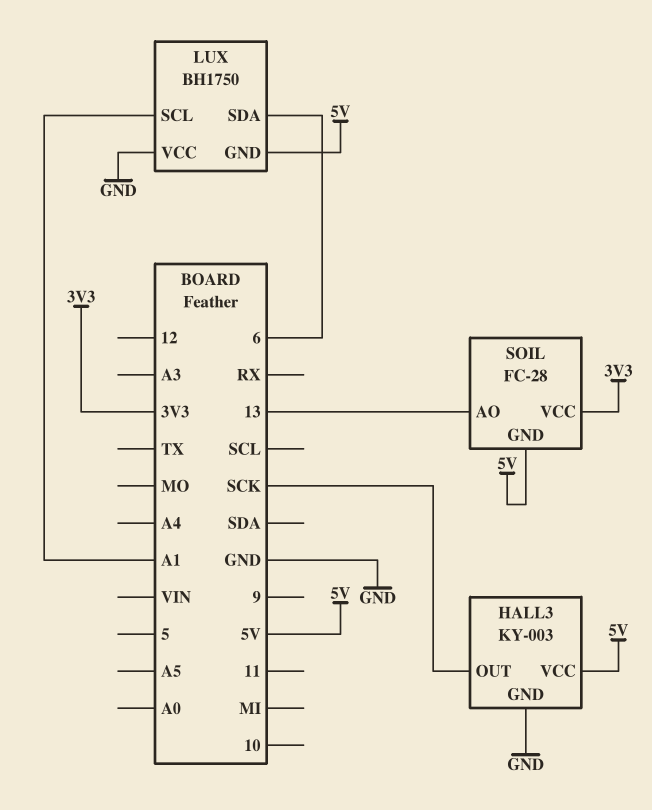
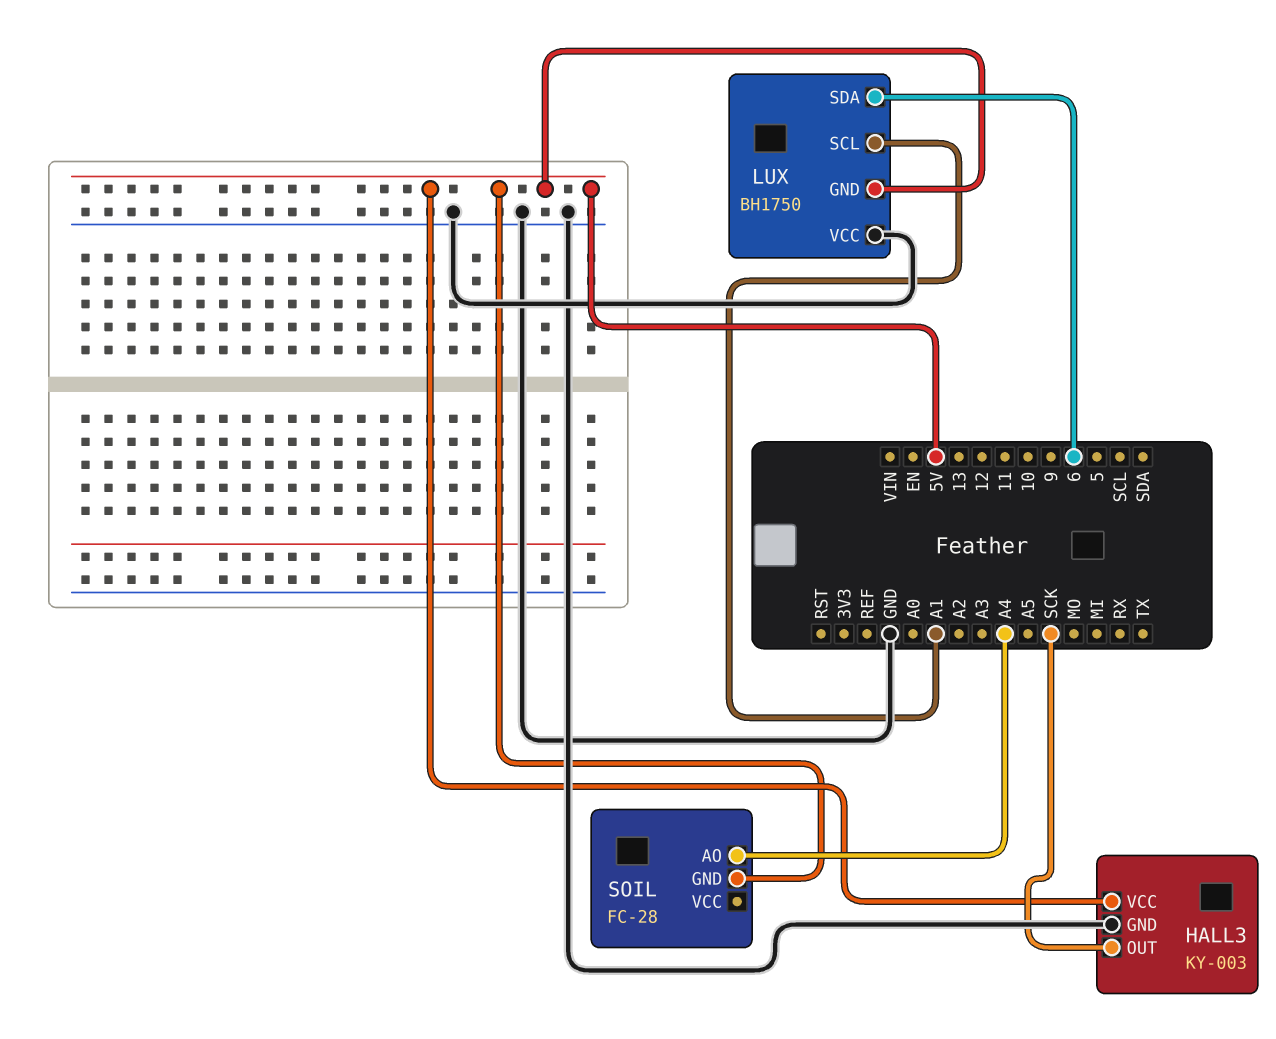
SOIL pin AO: 13 -> A4
SOIL pin VCC: 3V3 -> none

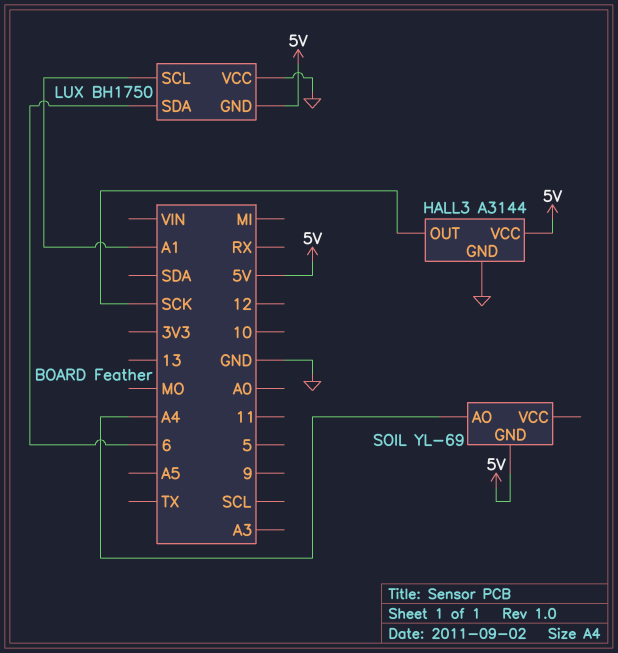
HALL3: KY-003 -> A3144
SOIL: FC-28 -> YL-69

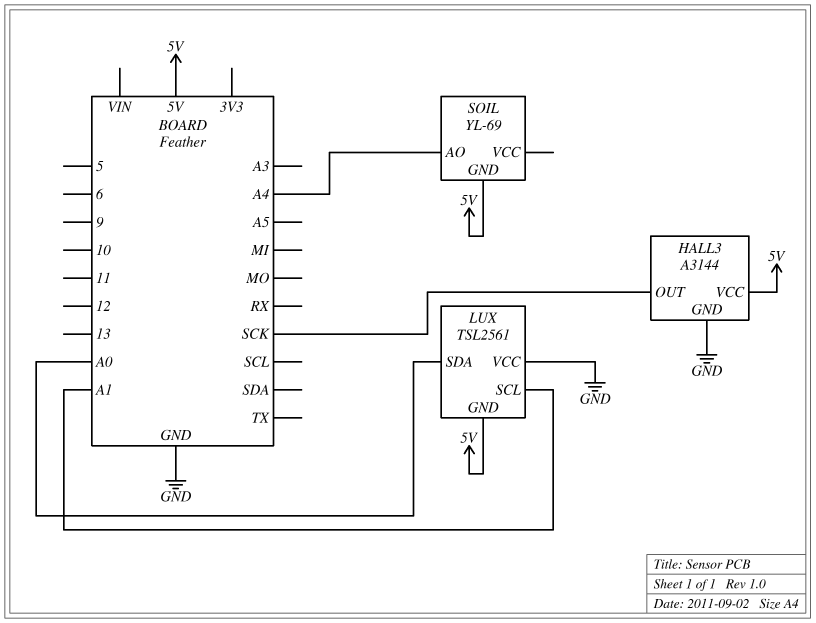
LUX: BH1750 -> TSL2561
LUX pin SDA: 6 -> A0

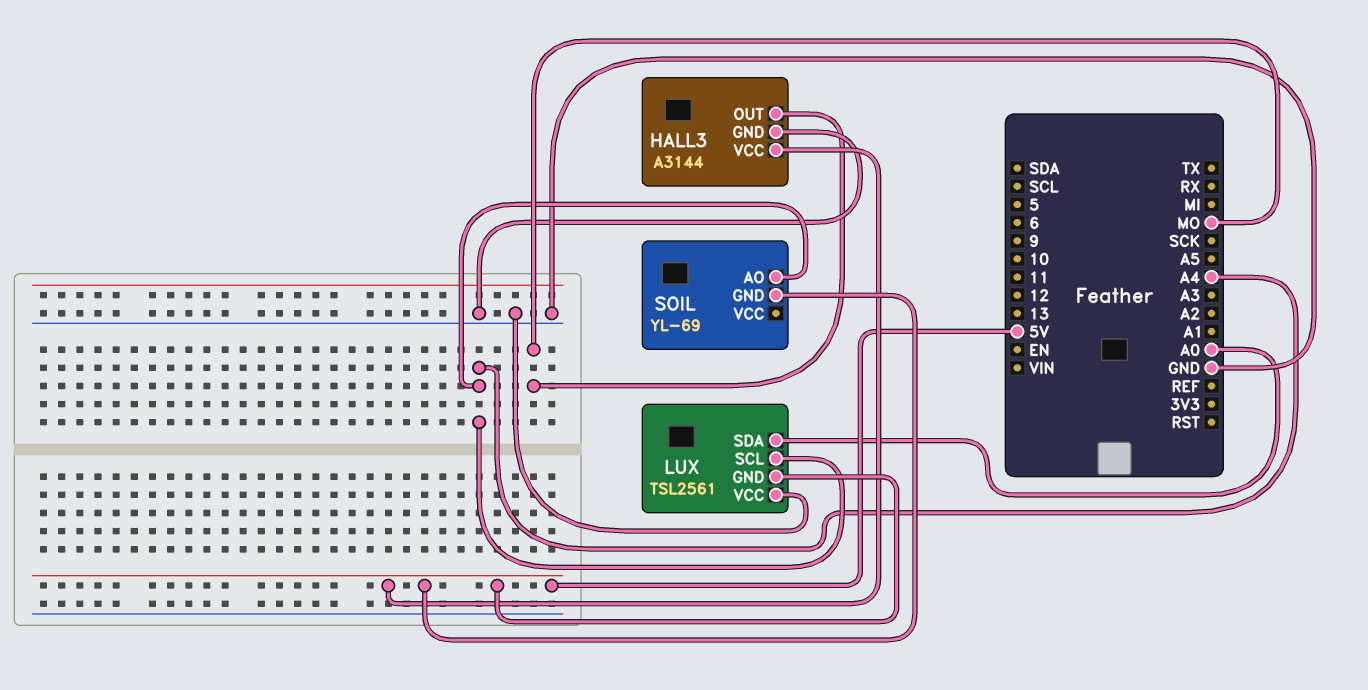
HALL3 pin OUT: SCK -> MO
LUX pin SCL: A1 -> A4

